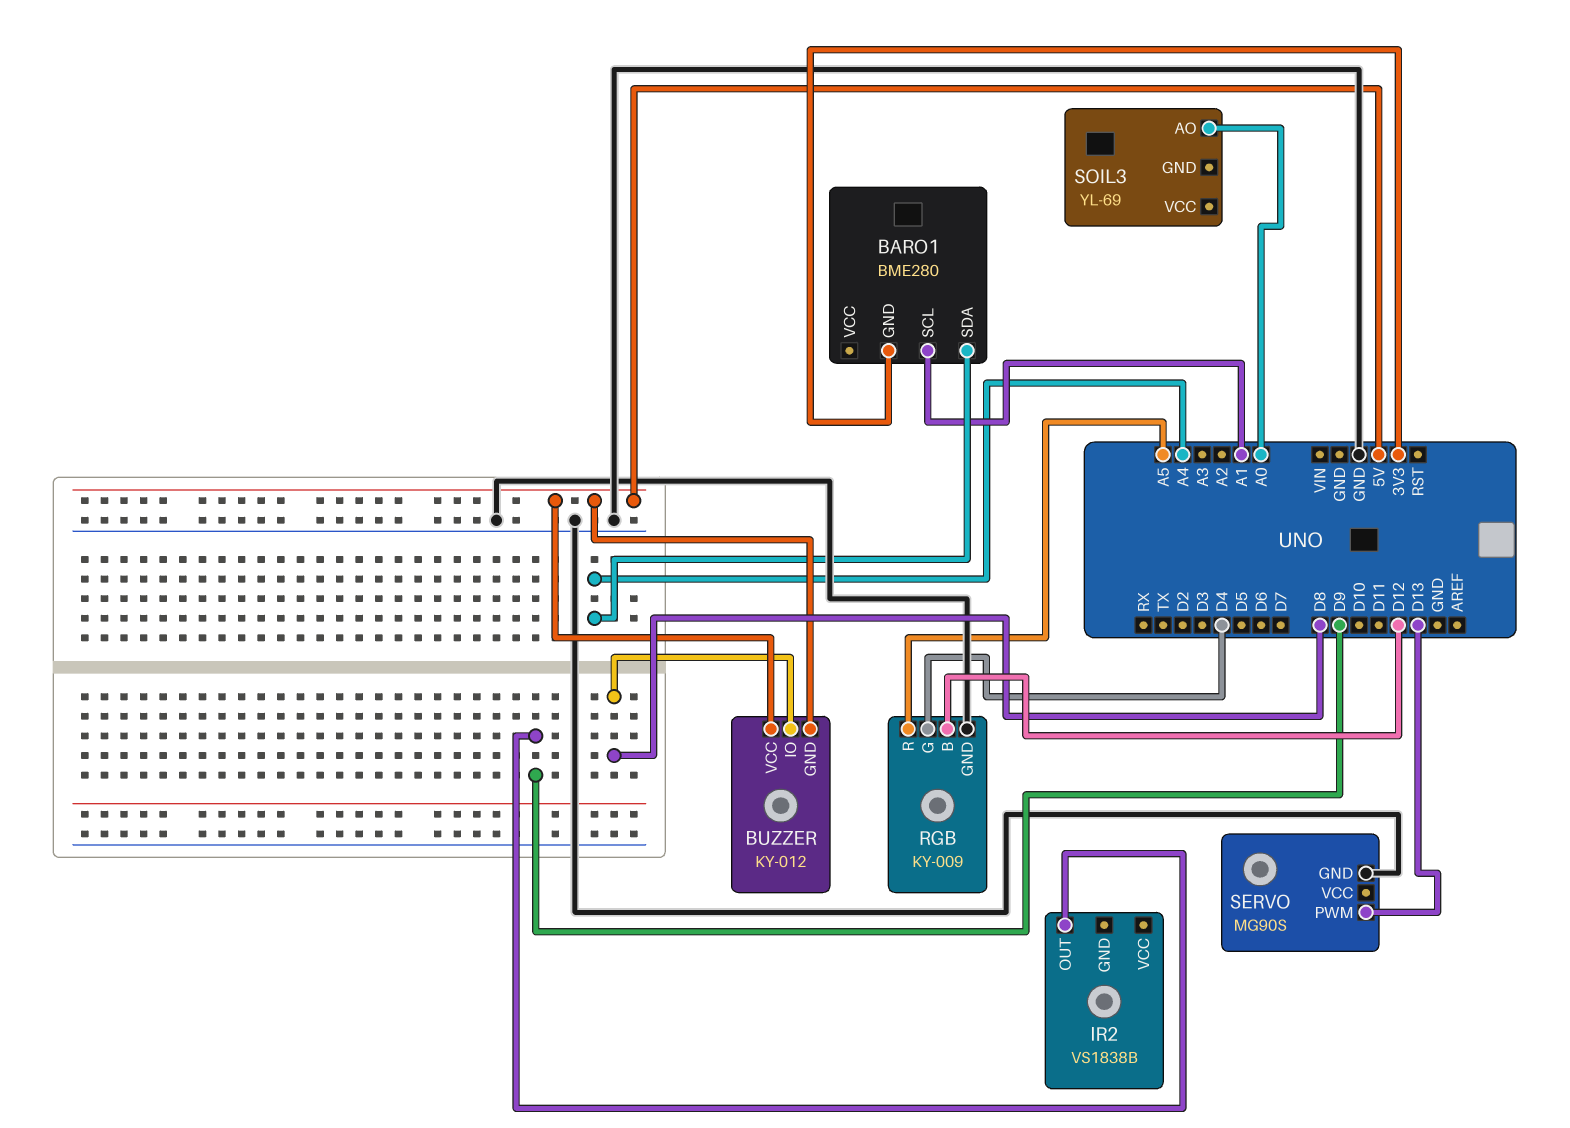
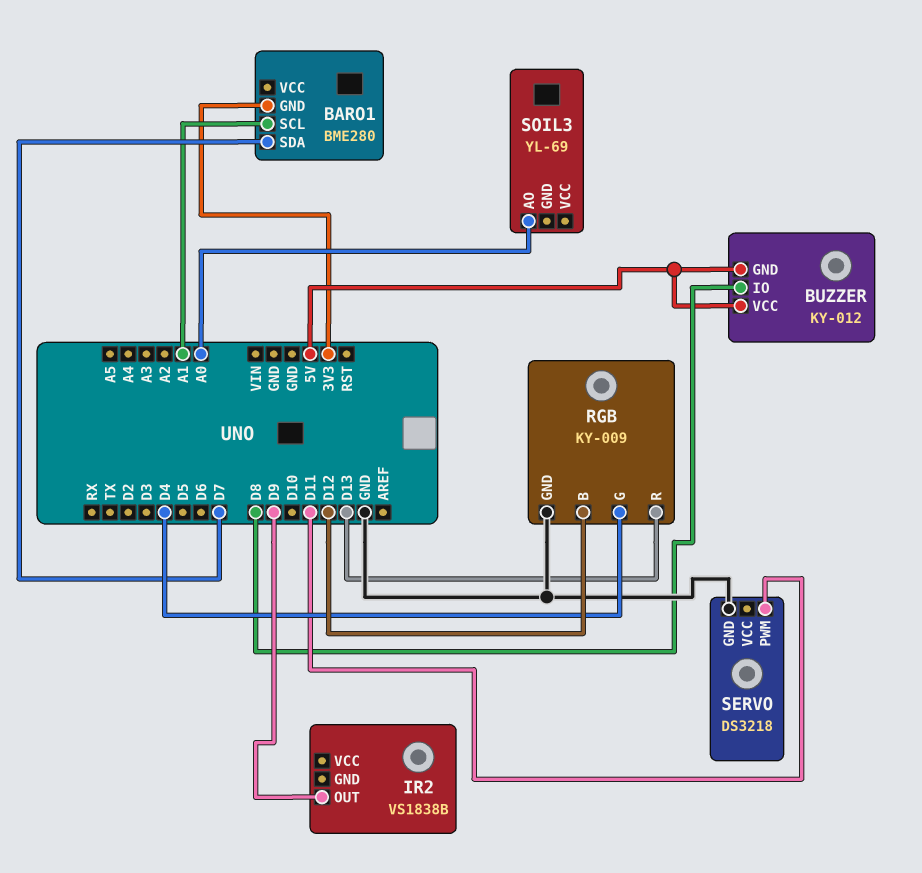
BARO1 pin SDA: A4 -> D7
RGB pin R: A5 -> D13
SERVO: MG90S -> DS3218
SERVO pin PWM: D13 -> D11

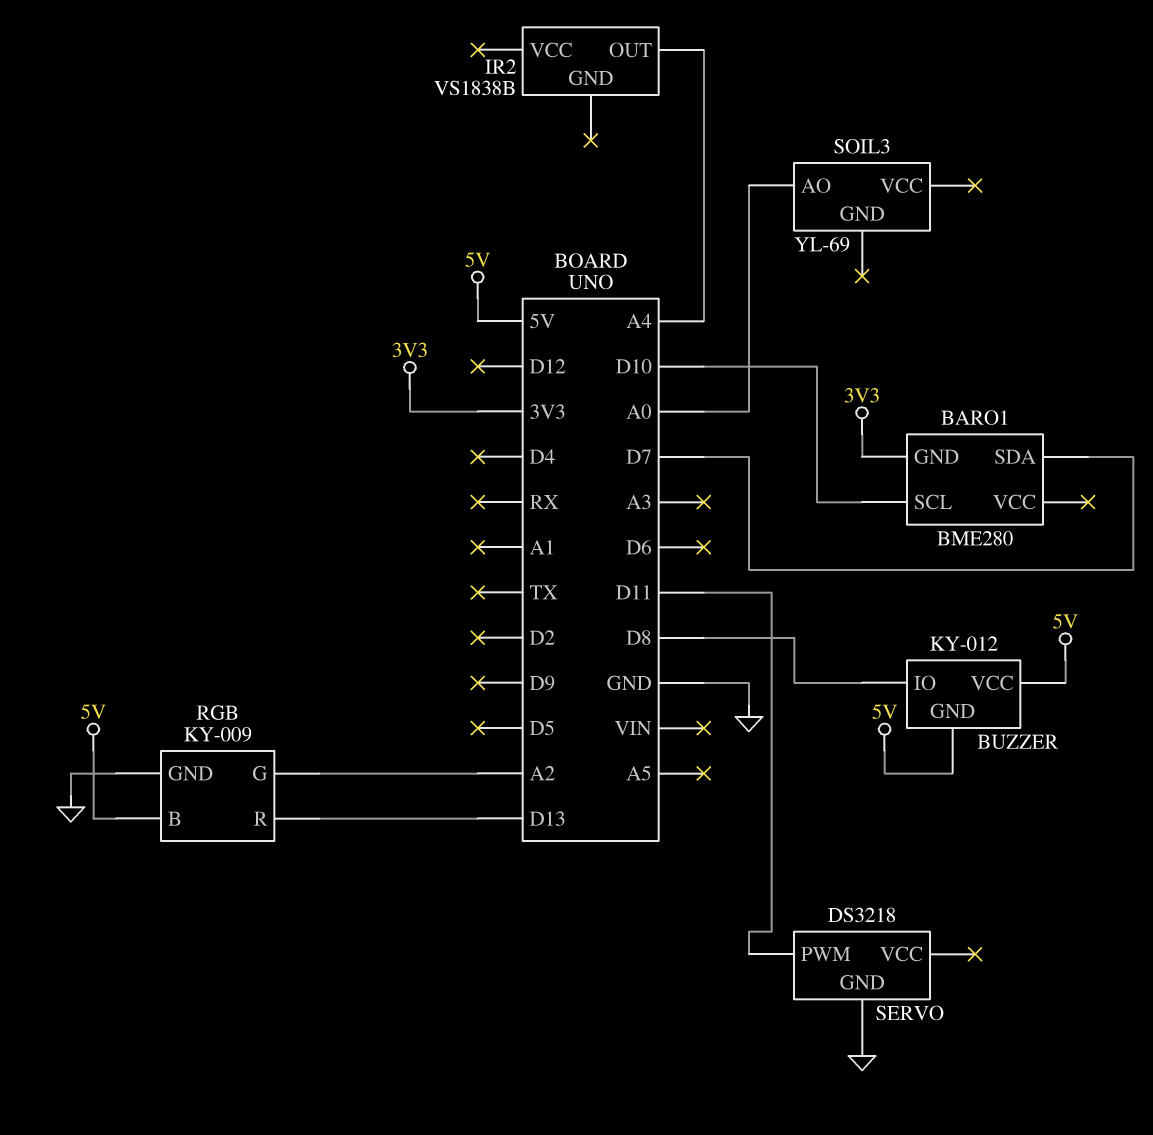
BARO1 pin SCL: A1 -> D10
IR2 pin OUT: D9 -> A4
RGB pin B: D12 -> 5V
RGB pin G: D4 -> A2

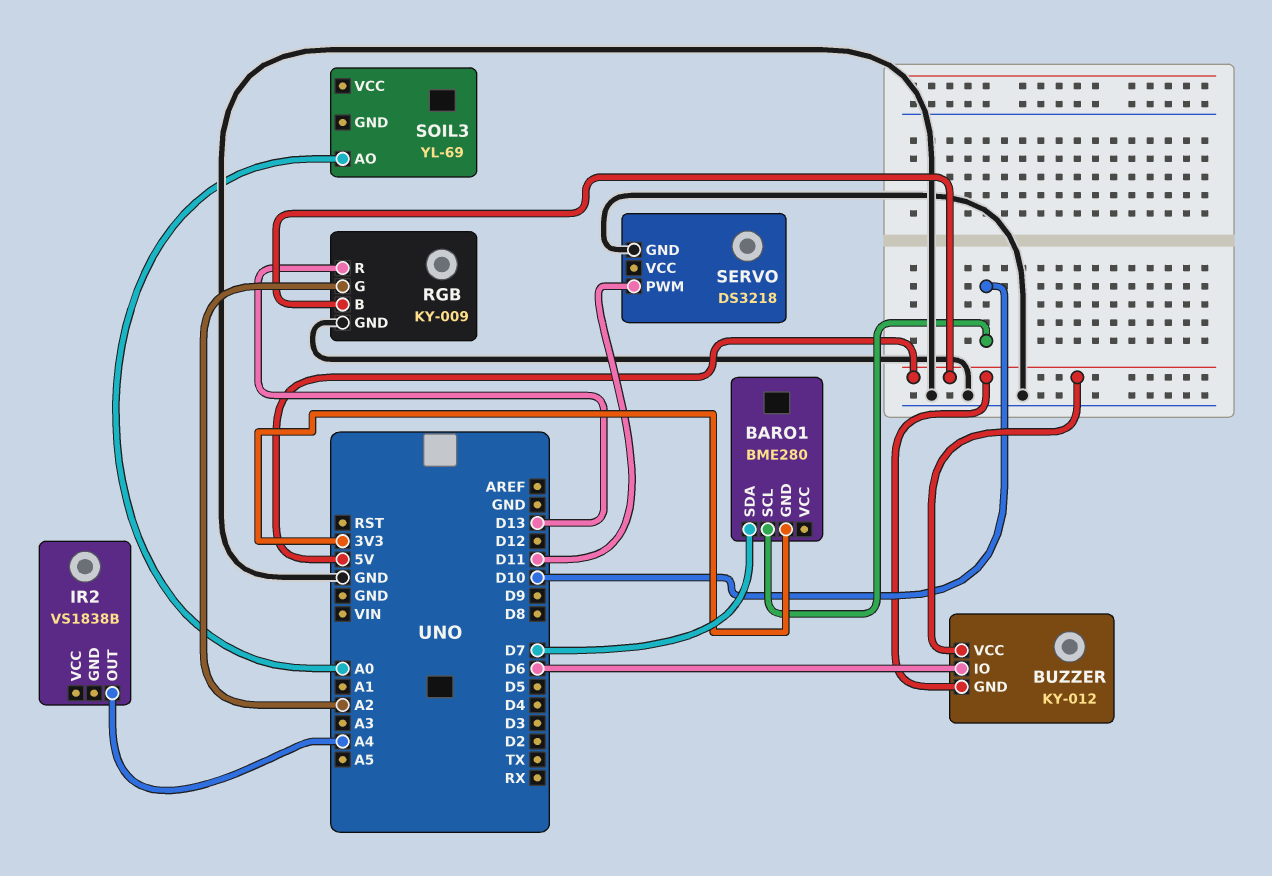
BUZZER pin IO: D8 -> D6

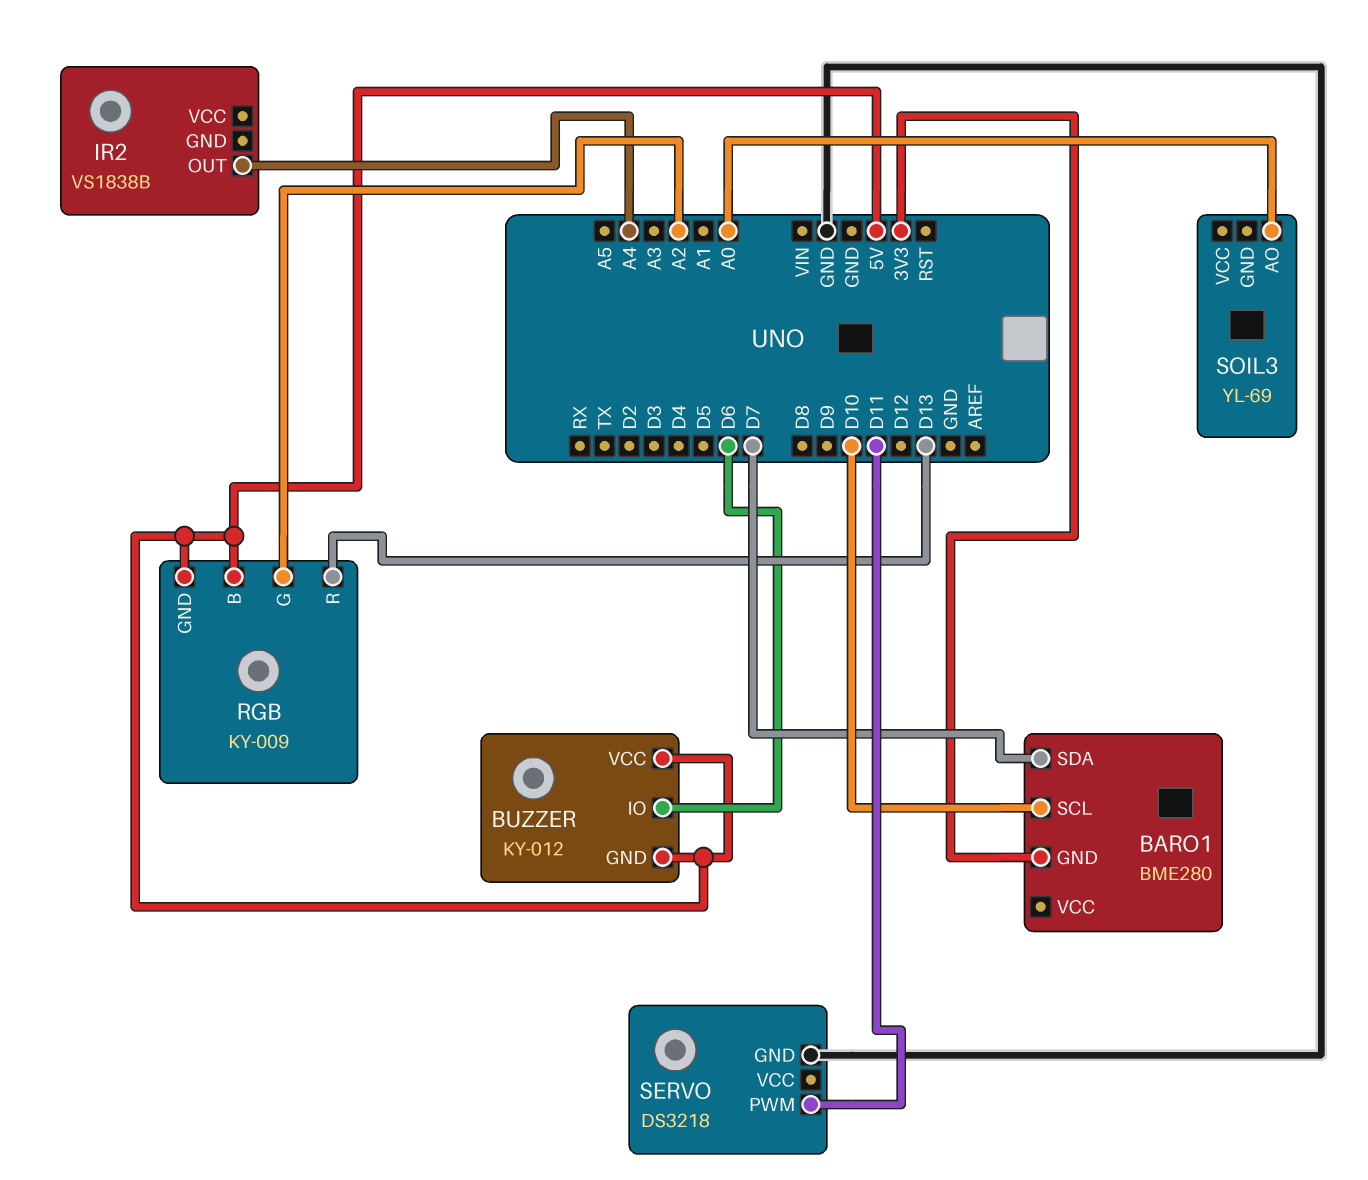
RGB pin GND: GND -> 5V

